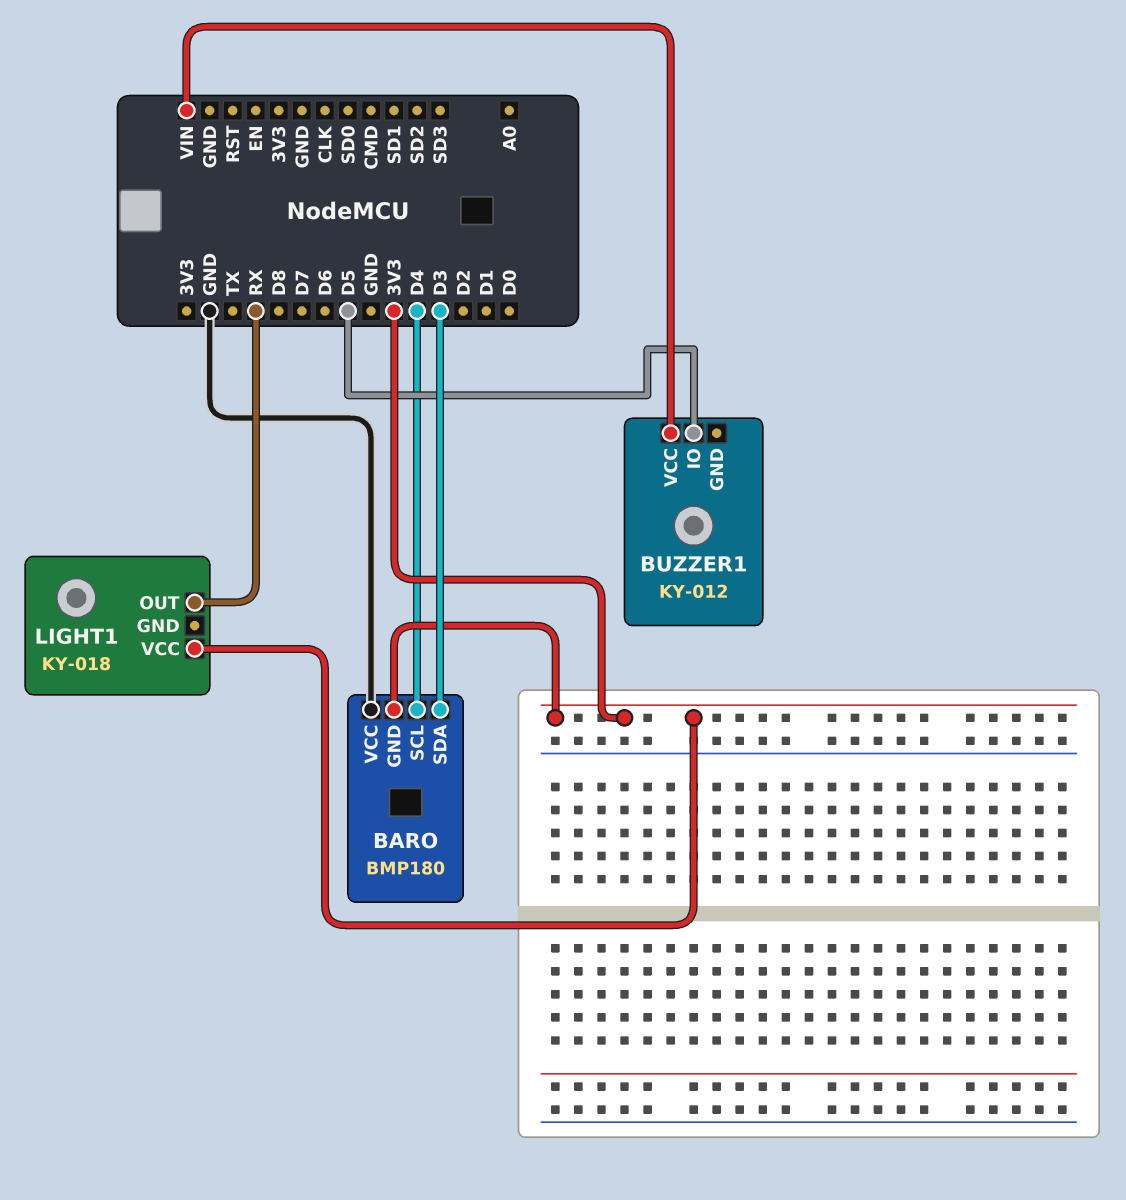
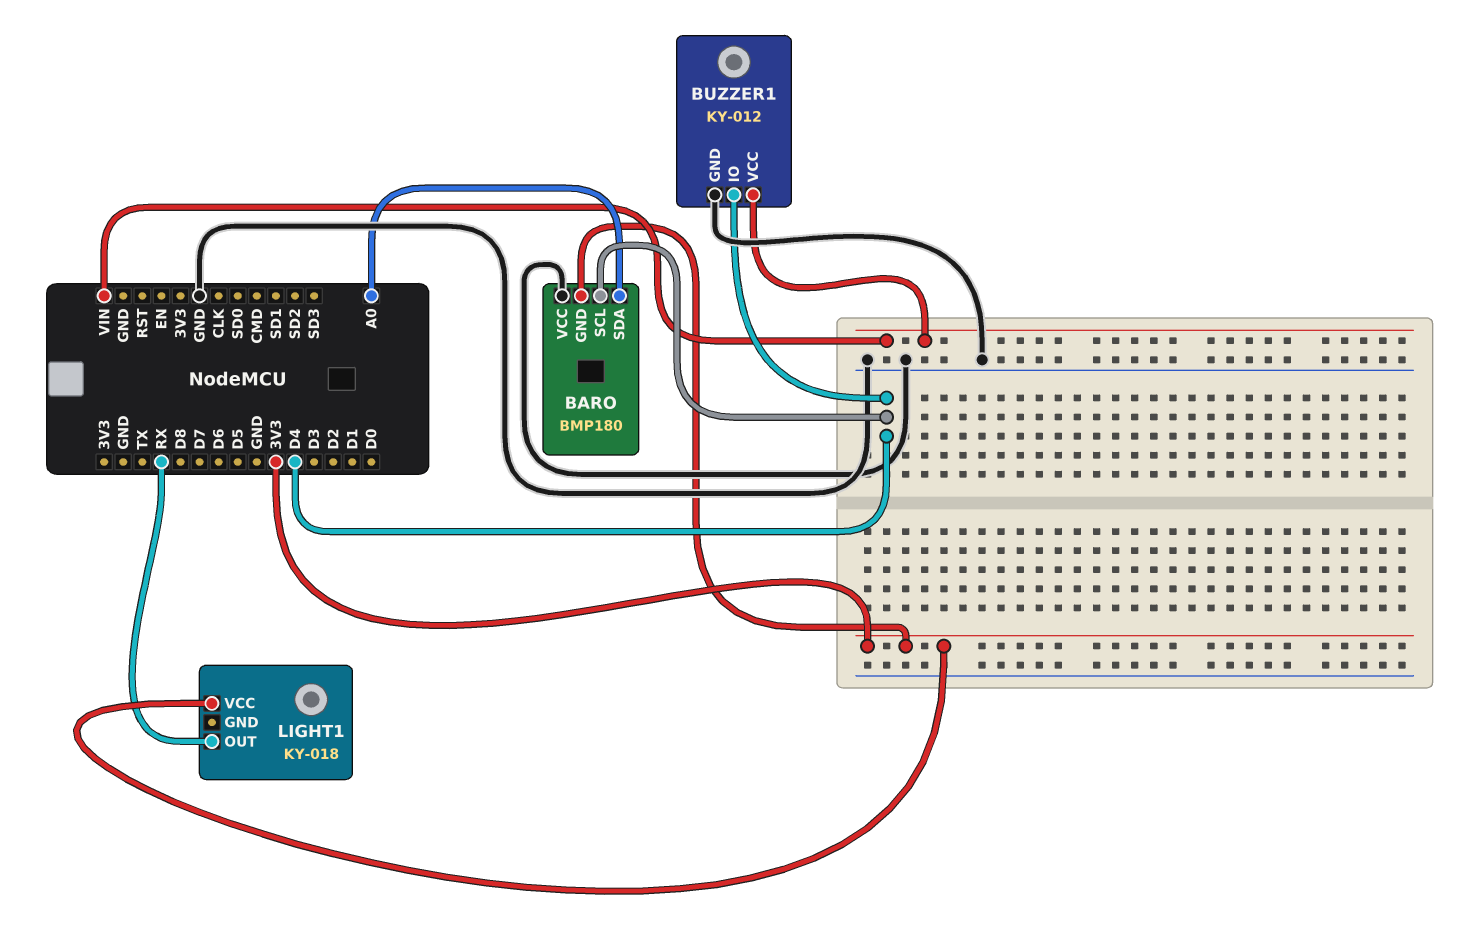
BARO pin SDA: D3 -> A0
BUZZER1 pin GND: none -> GND
BUZZER1 pin IO: D5 -> D4

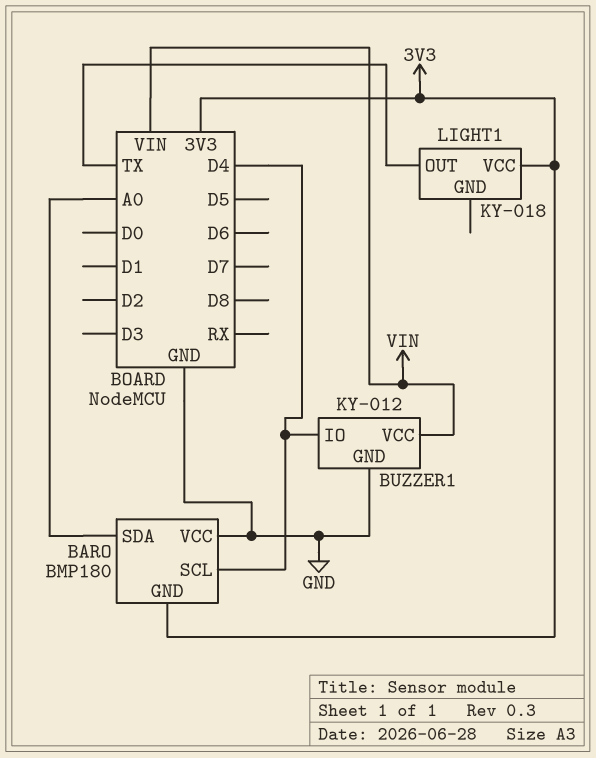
LIGHT1 pin OUT: RX -> TX

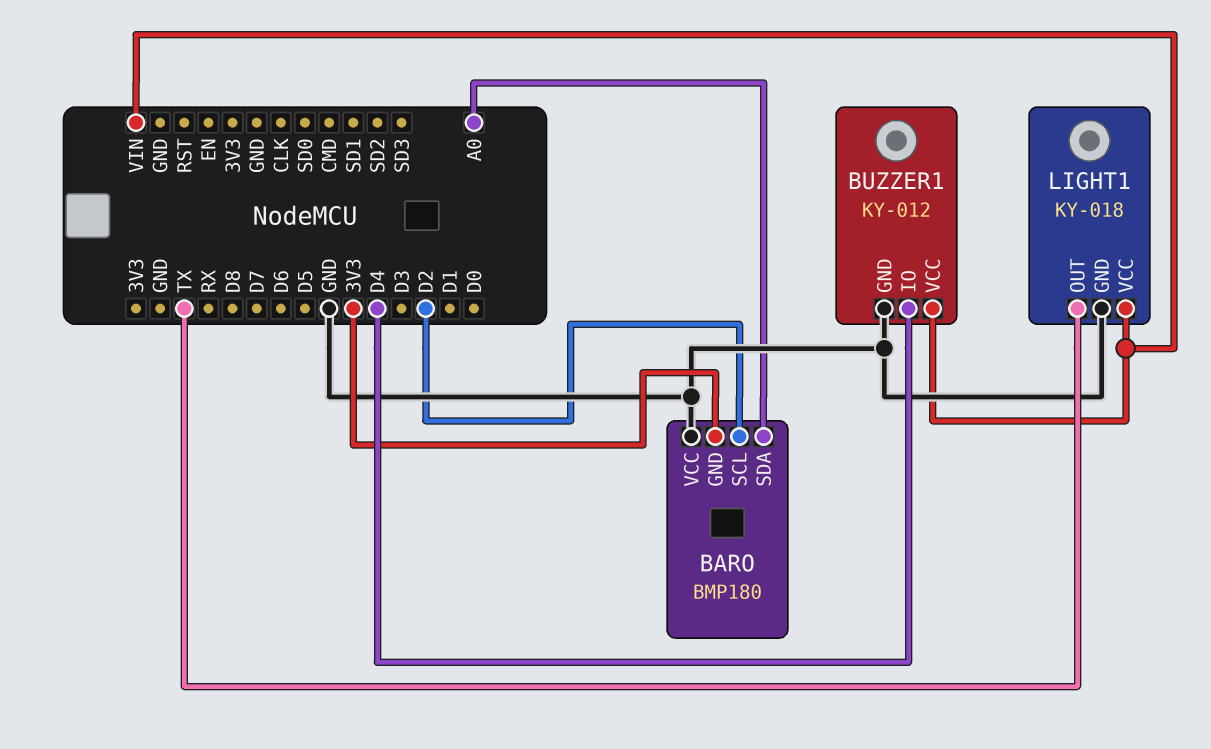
BARO pin SCL: D4 -> D2
LIGHT1 pin GND: none -> GND
LIGHT1 pin VCC: 3V3 -> VIN

